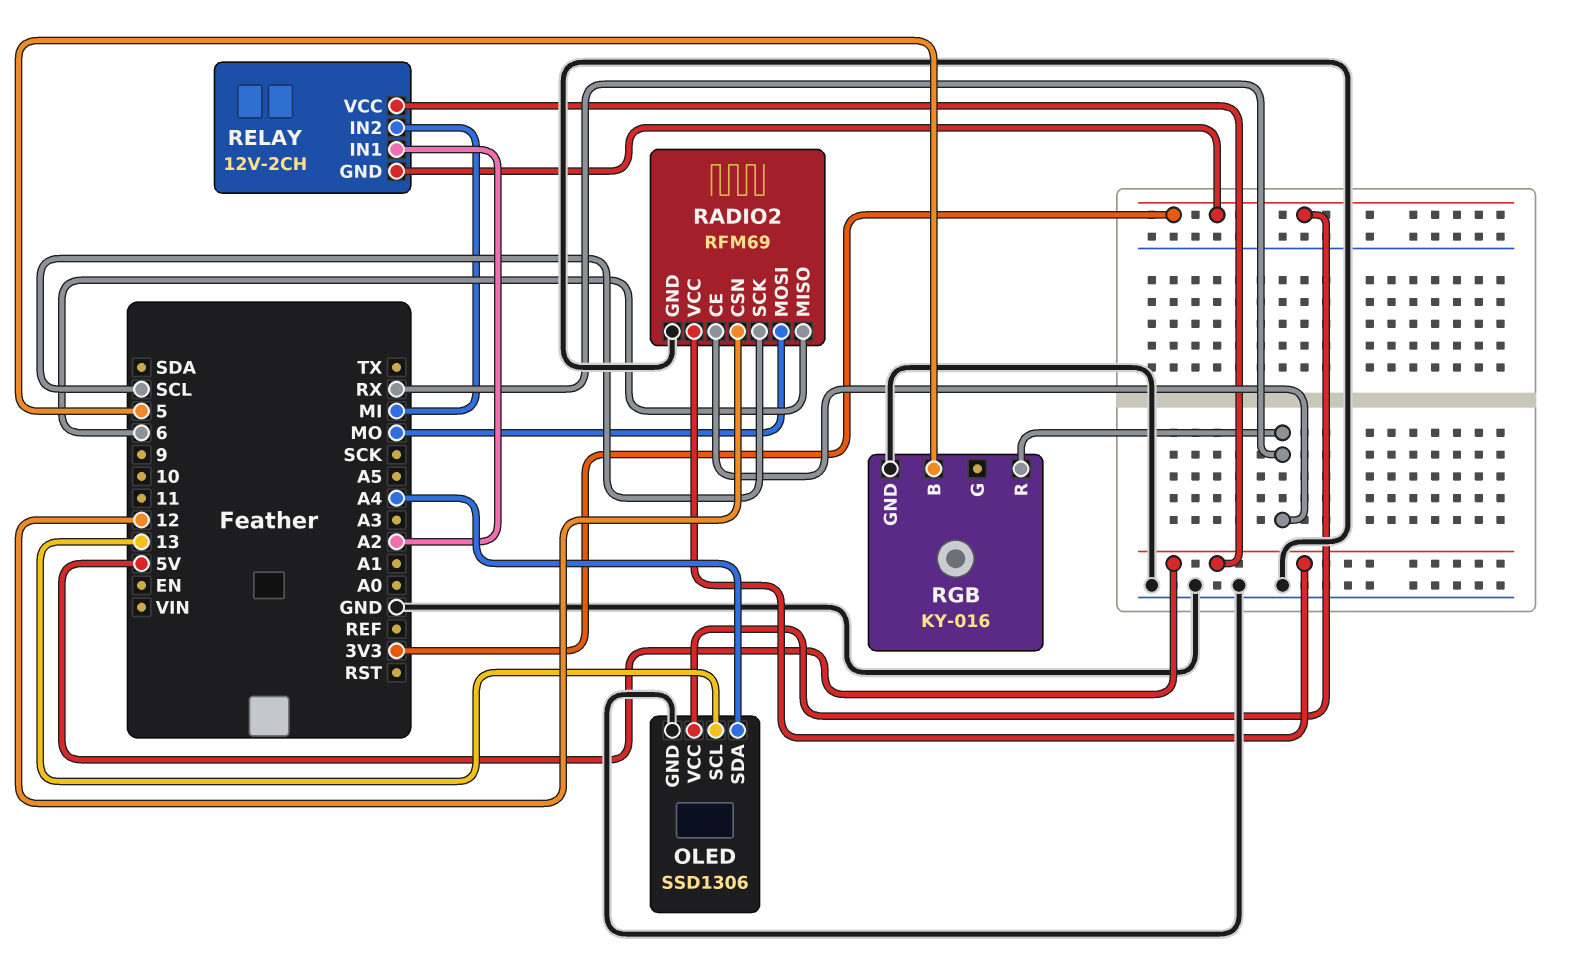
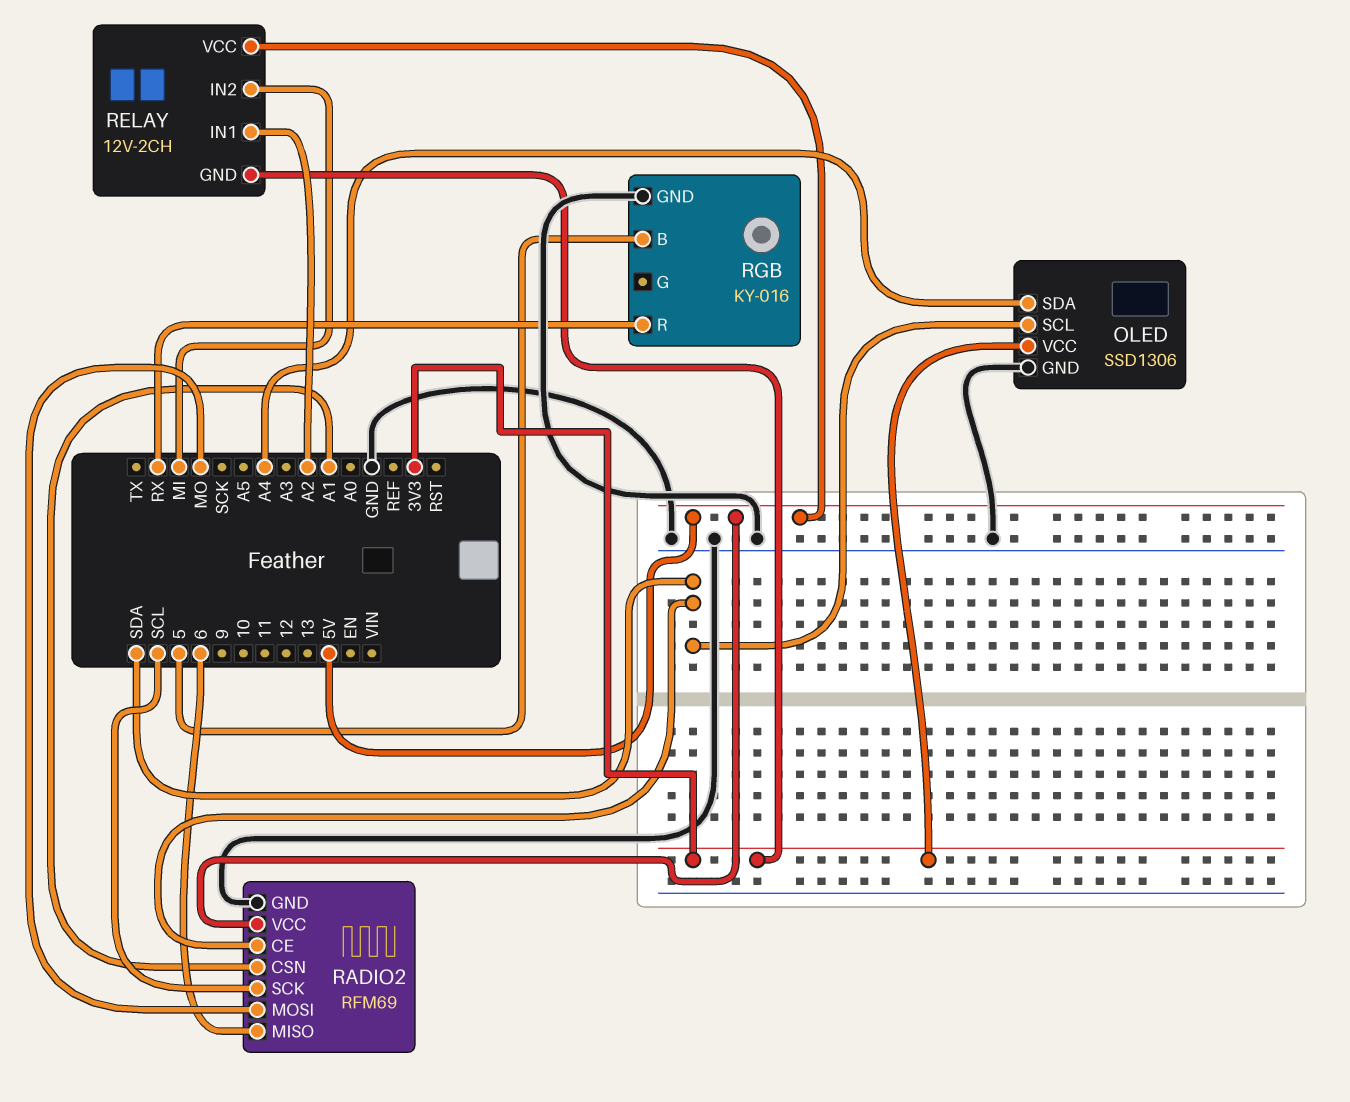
OLED pin SCL: 13 -> SDA
RADIO2 pin CE: RX -> SDA
RADIO2 pin CSN: 12 -> A1

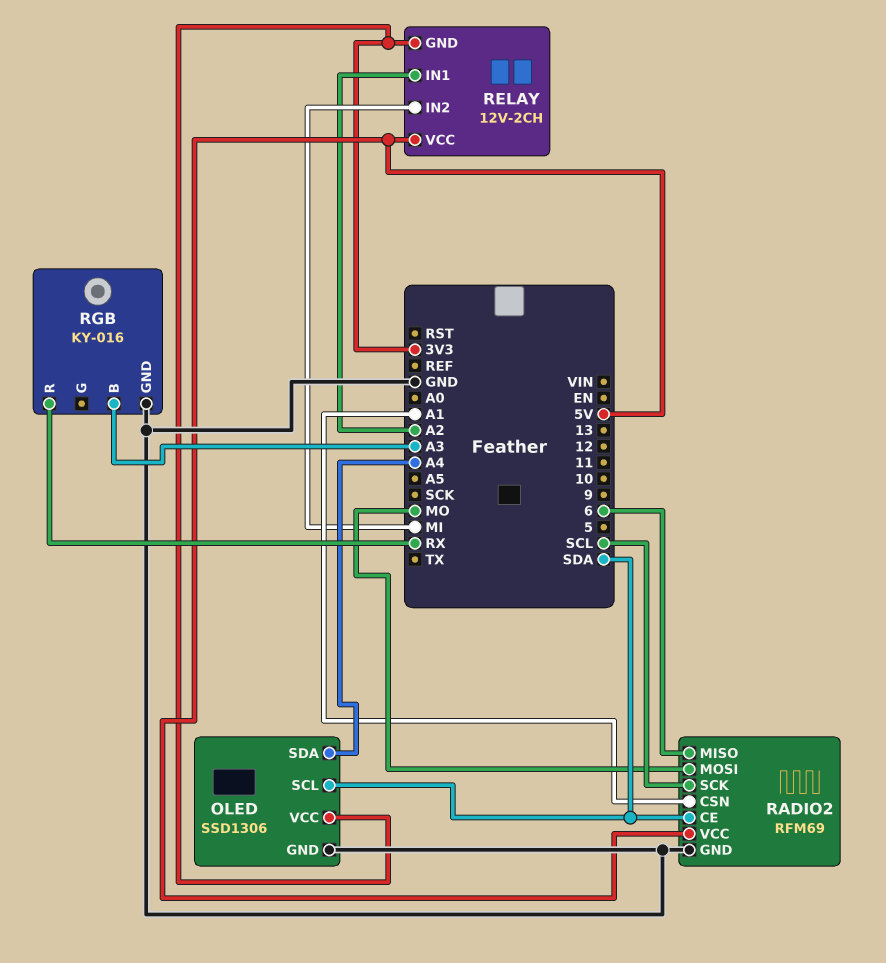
RGB pin B: 5 -> A3

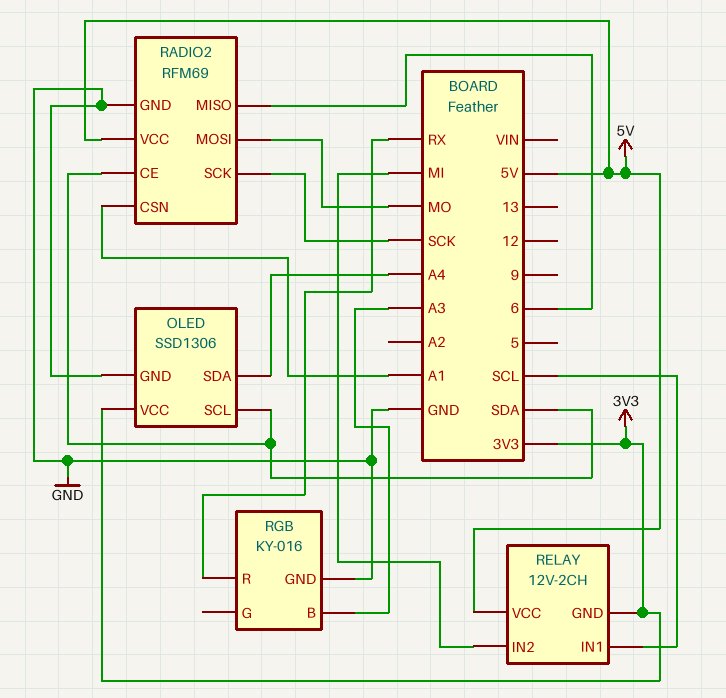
RADIO2 pin SCK: SCL -> SCK
RELAY pin IN1: A2 -> SCL

